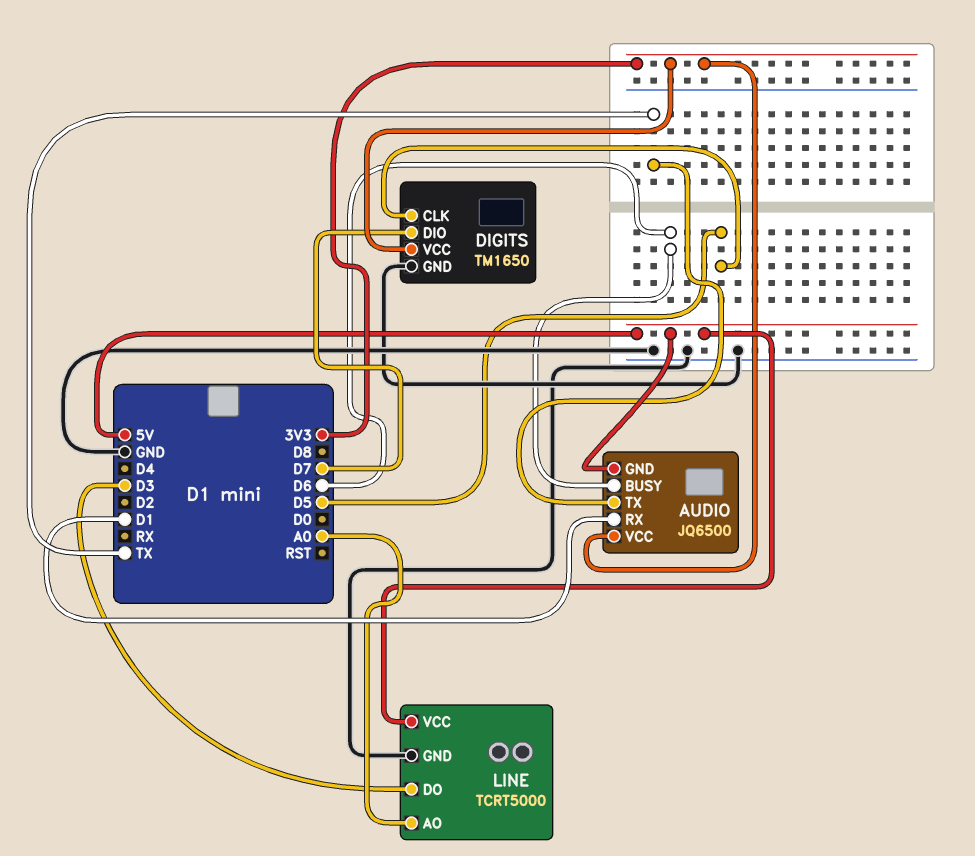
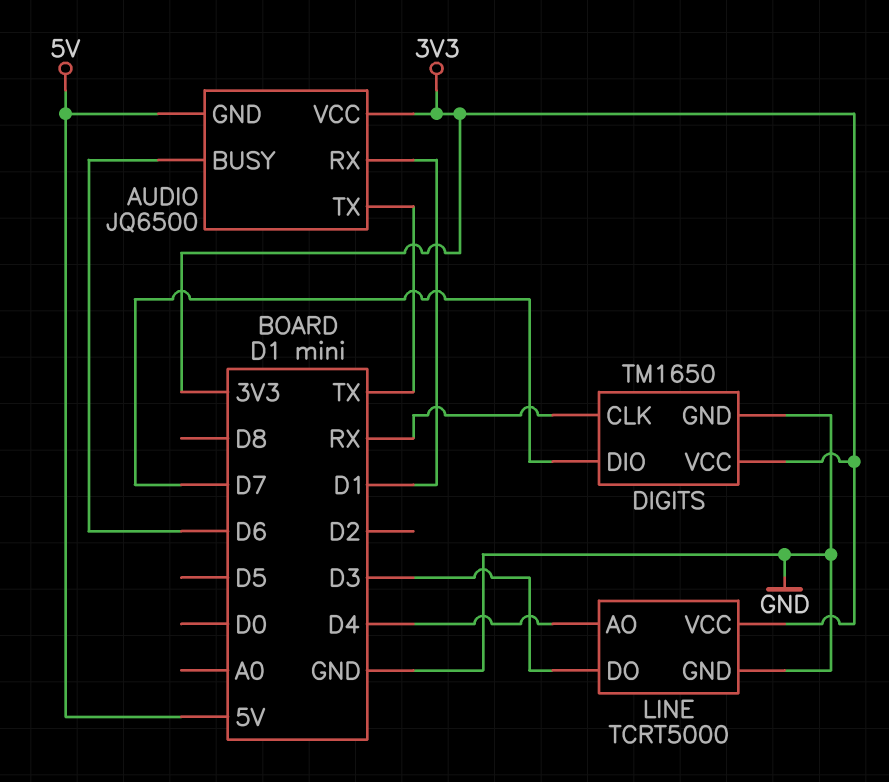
DIGITS pin CLK: D5 -> RX
LINE pin AO: A0 -> D4
LINE pin VCC: 5V -> 3V3

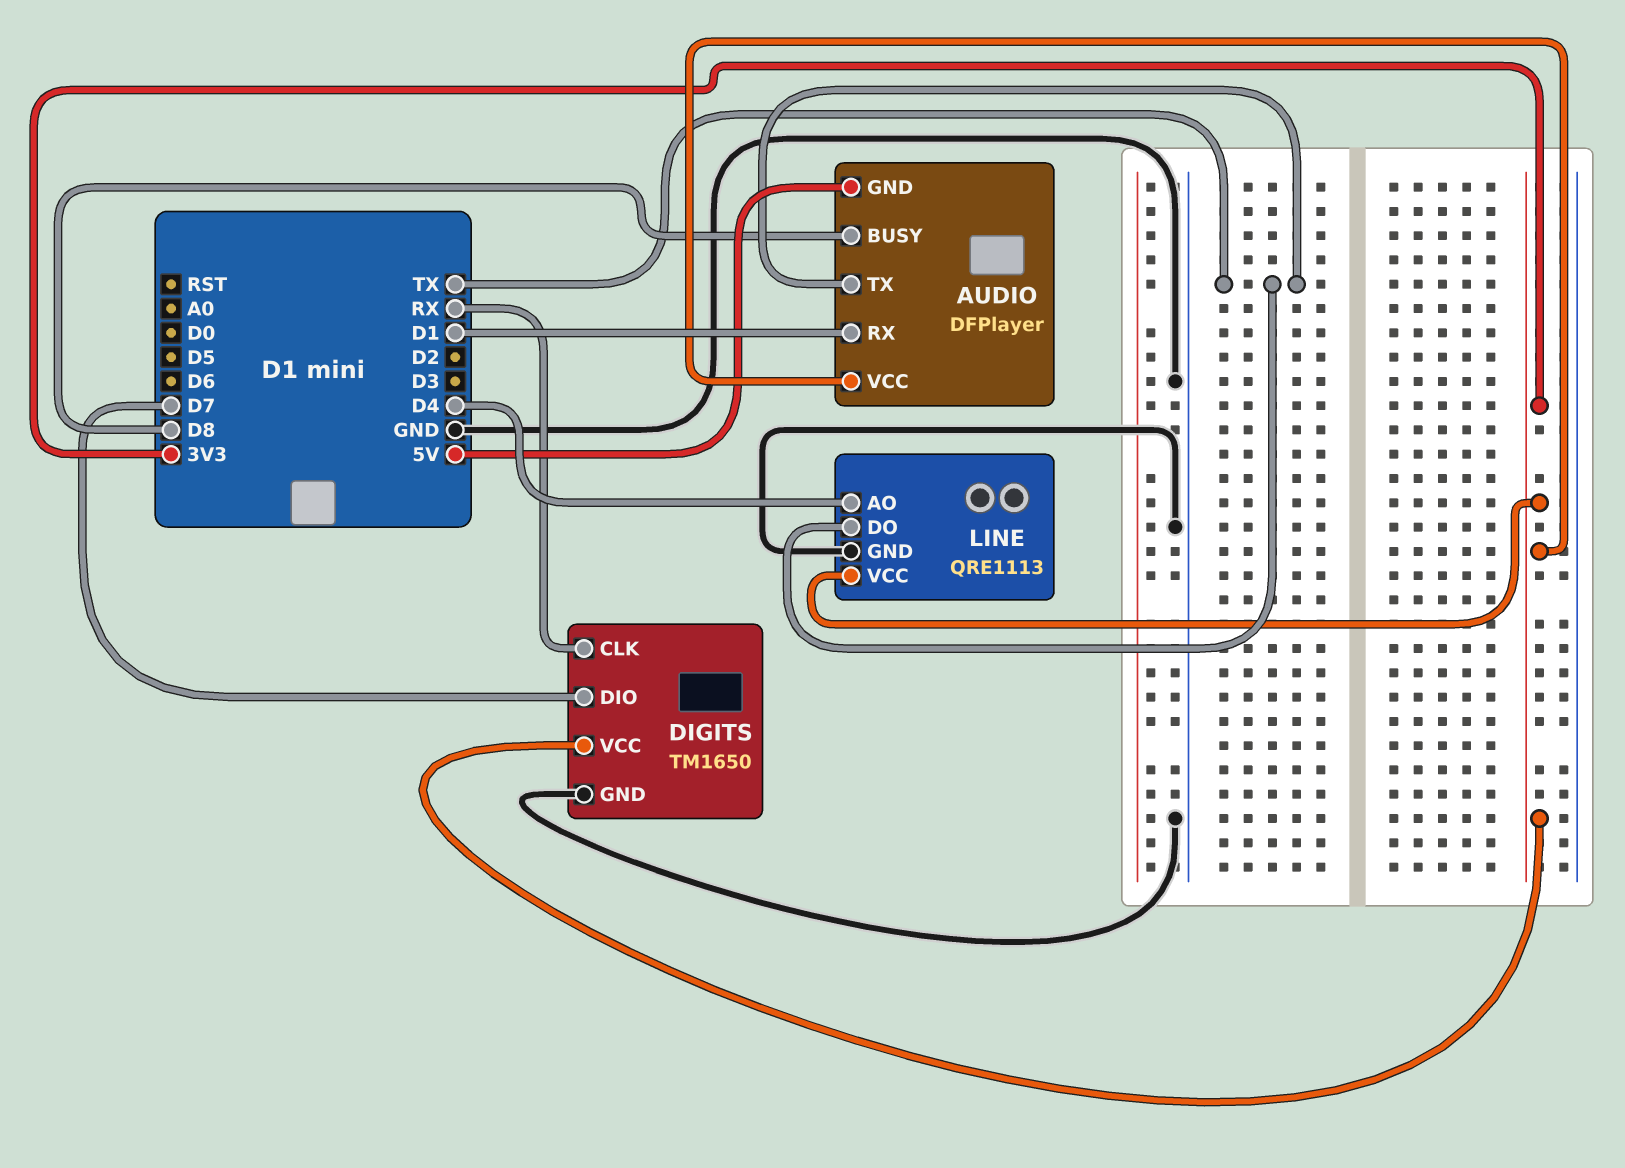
AUDIO: JQ6500 -> DFPlayer
AUDIO pin BUSY: D6 -> D8
LINE: TCRT5000 -> QRE1113
LINE pin DO: D3 -> TX

